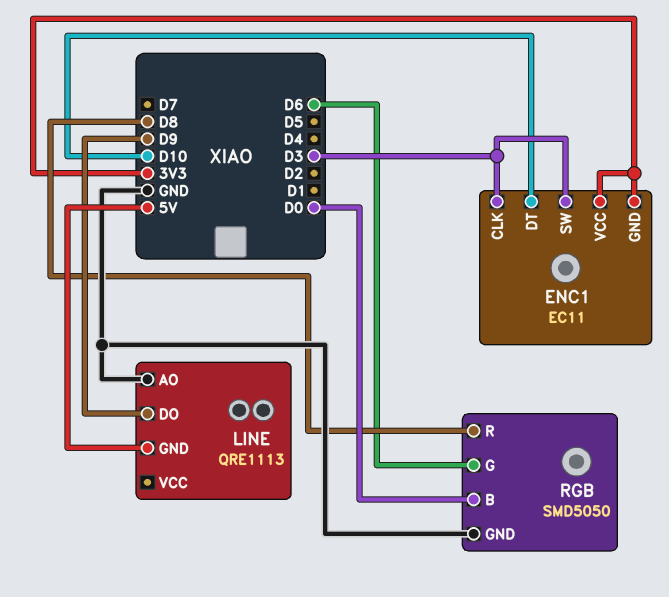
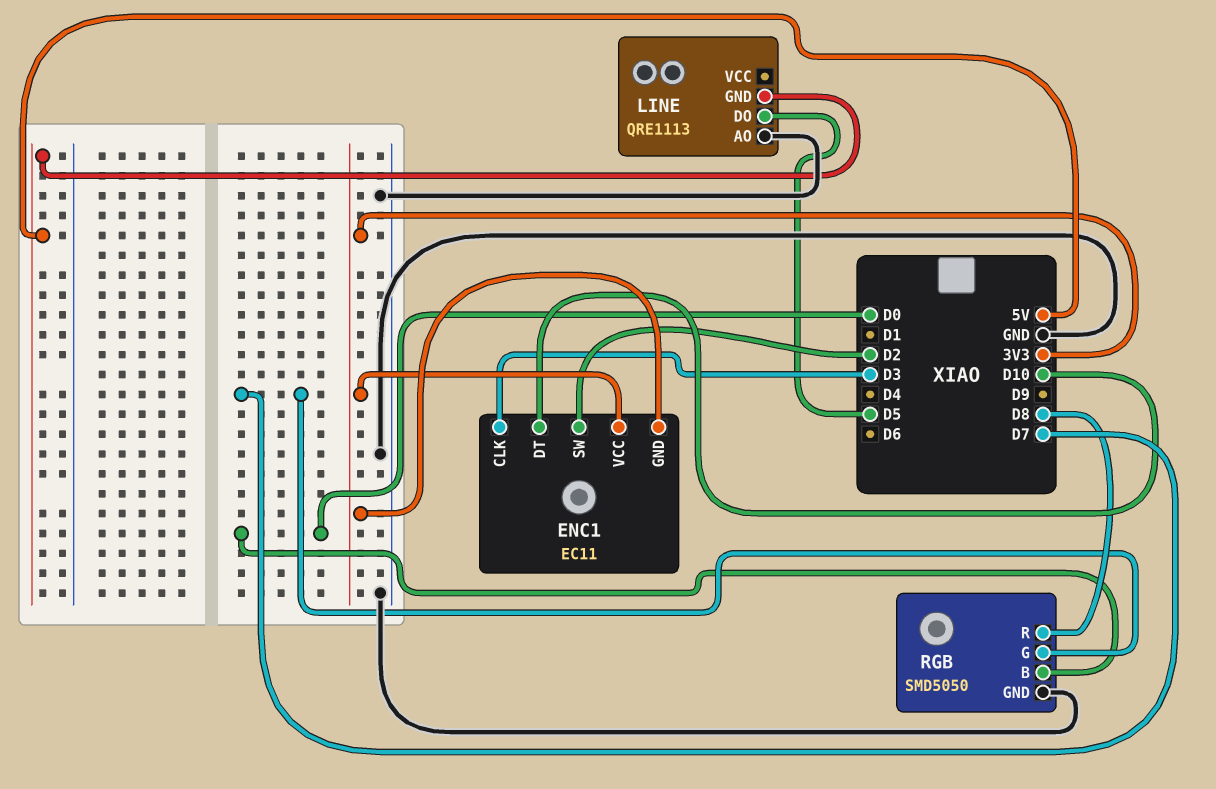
ENC1 pin SW: D3 -> D2
LINE pin DO: D9 -> D5
RGB pin G: D6 -> D7

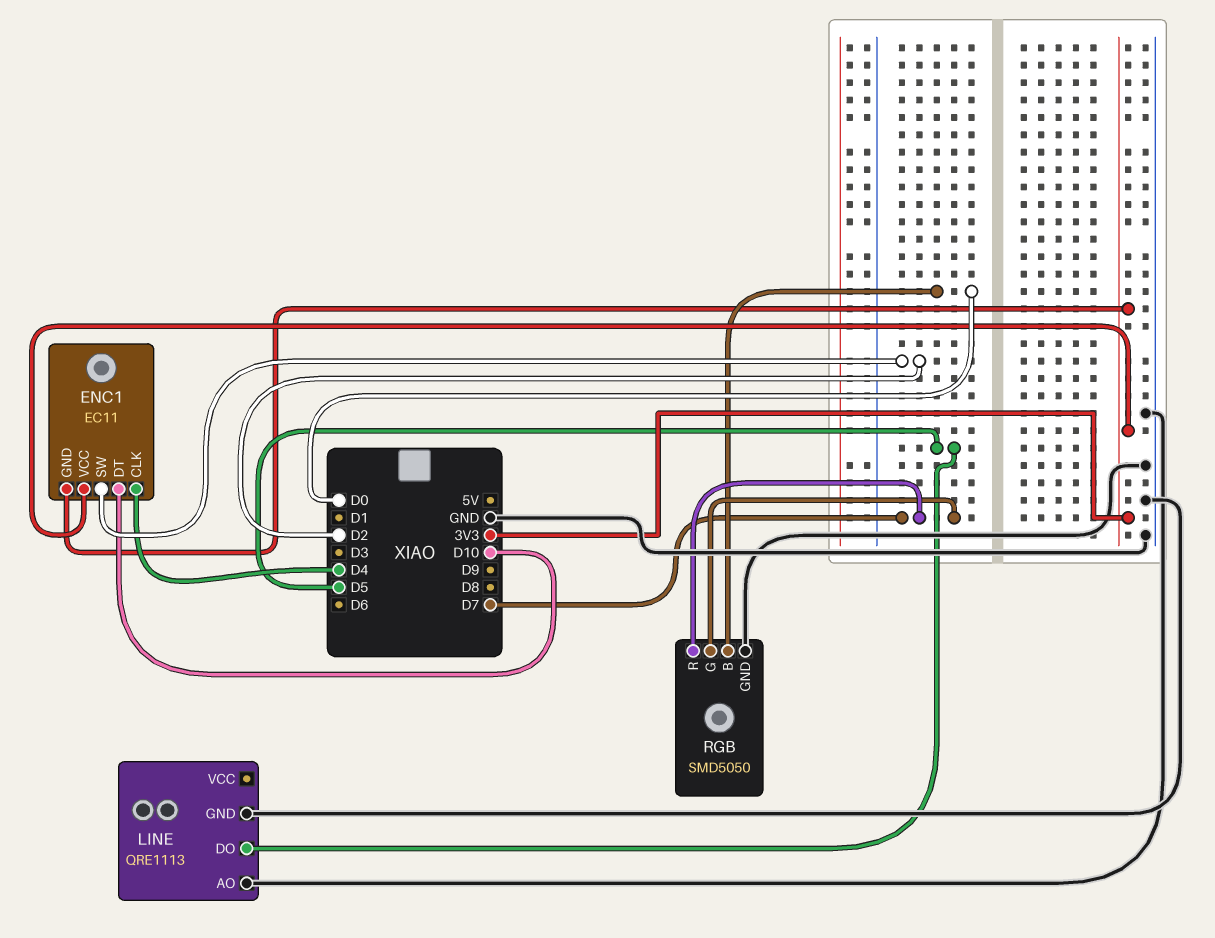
ENC1 pin CLK: D3 -> D4
LINE pin GND: 5V -> GND
RGB pin R: D8 -> D7

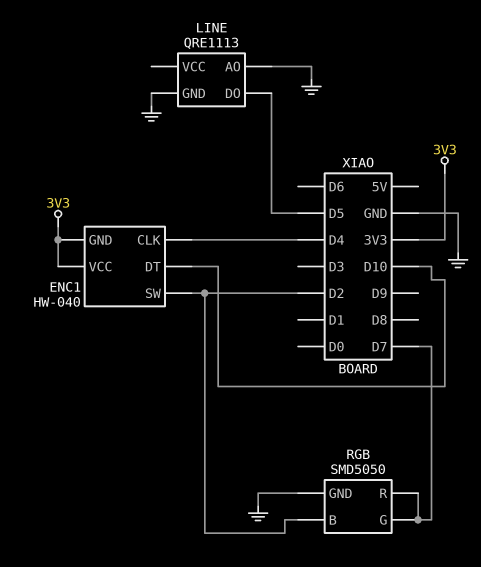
ENC1: EC11 -> HW-040
RGB pin B: D0 -> D2

